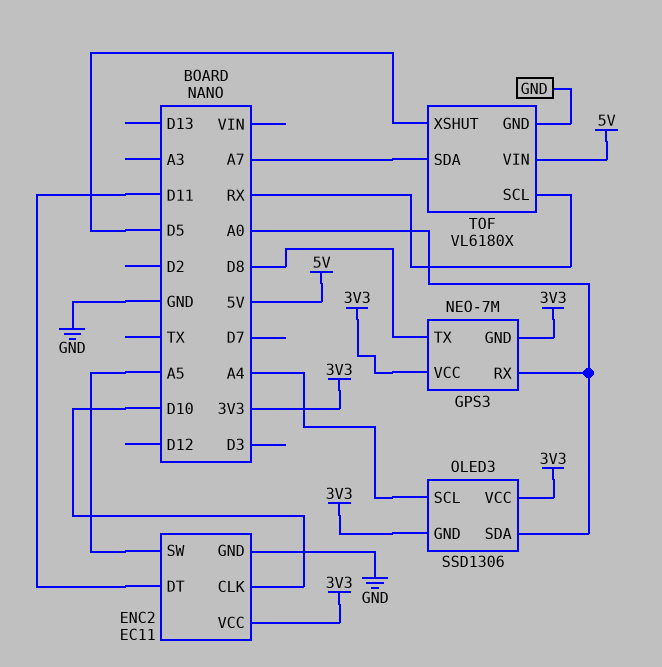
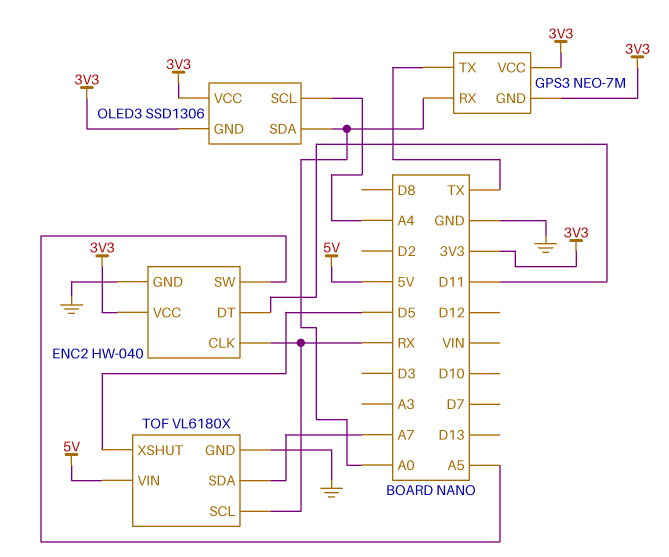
ENC2: EC11 -> HW-040
ENC2 pin CLK: D10 -> RX
GPS3 pin TX: D8 -> TX

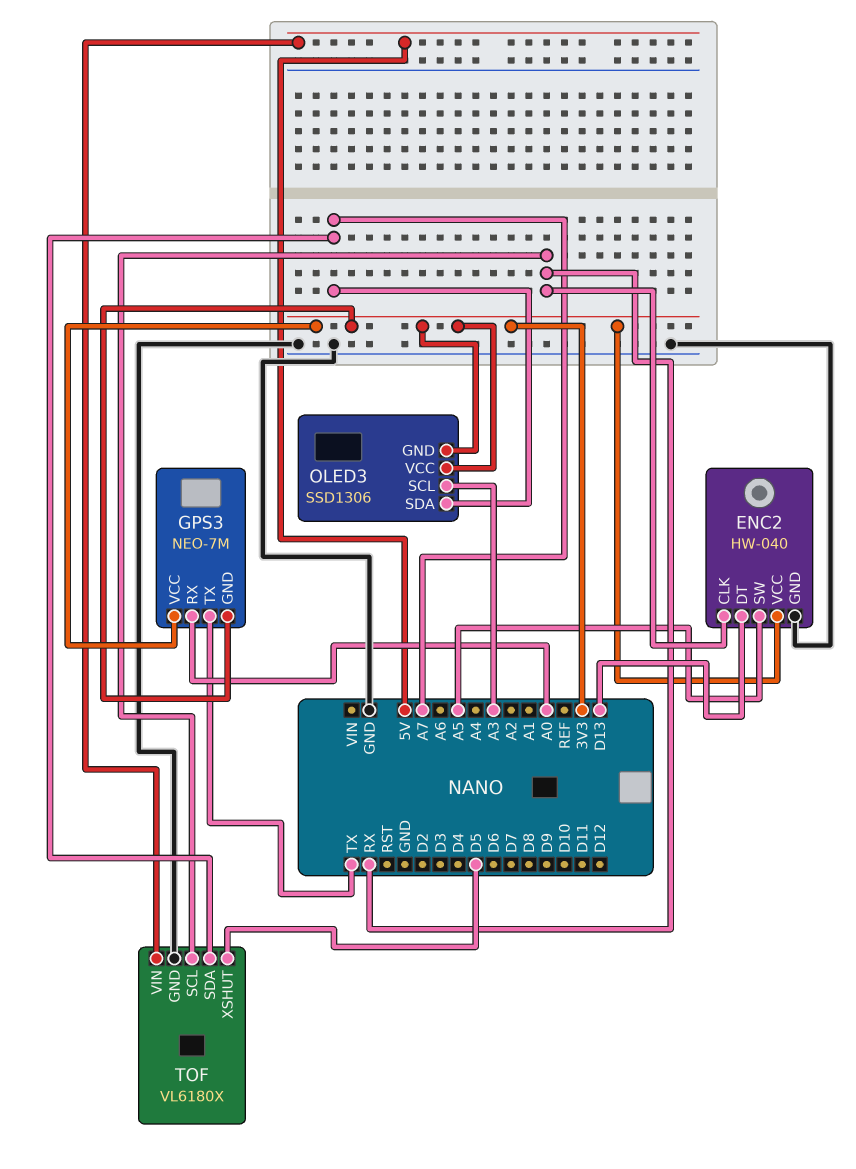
ENC2 pin DT: D11 -> D13
OLED3 pin SCL: A4 -> A3
OLED3 pin SDA: A0 -> A7

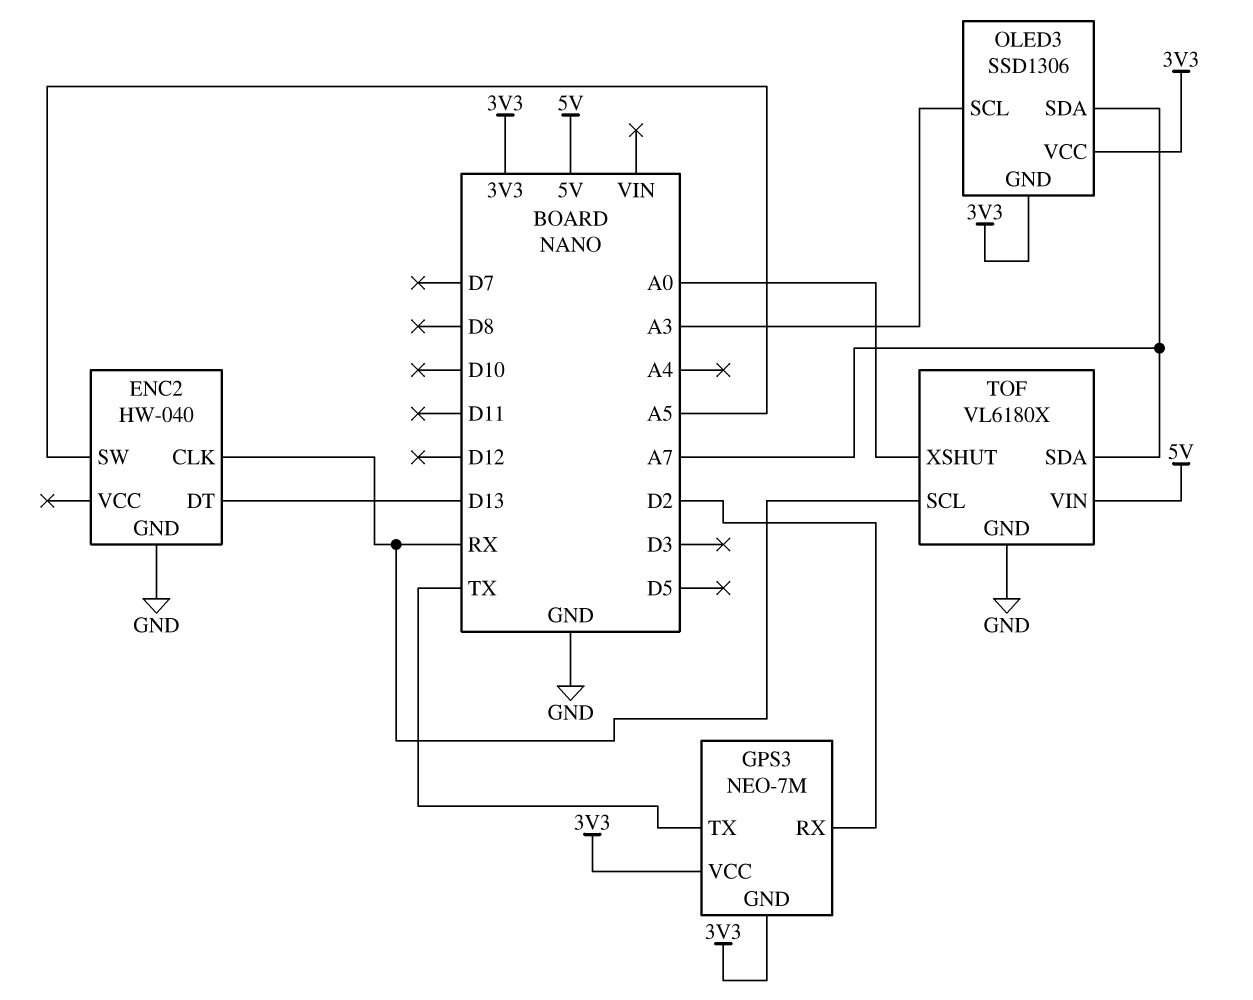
ENC2 pin VCC: 3V3 -> none
GPS3 pin RX: A0 -> D2
TOF pin XSHUT: D5 -> A0

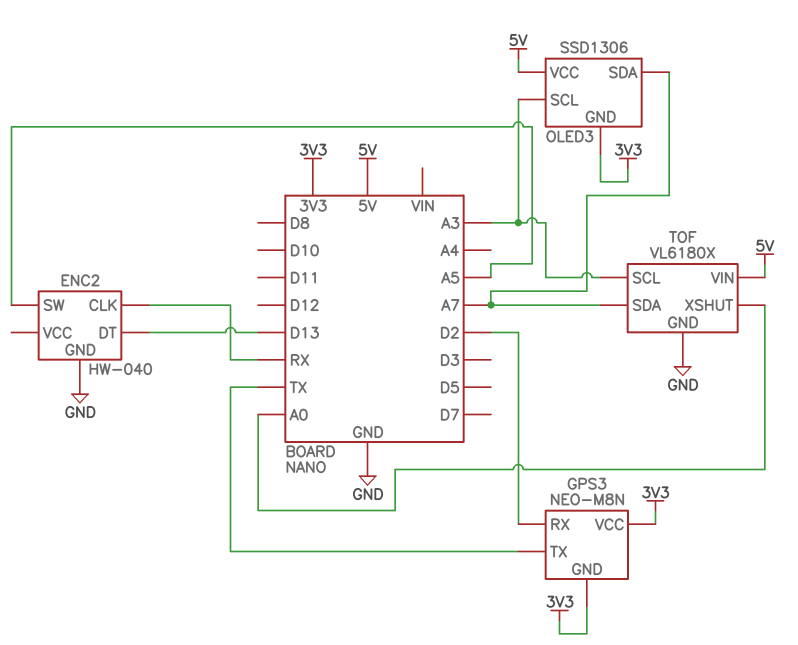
GPS3: NEO-7M -> NEO-M8N
OLED3 pin VCC: 3V3 -> 5V
TOF pin SCL: RX -> A3

